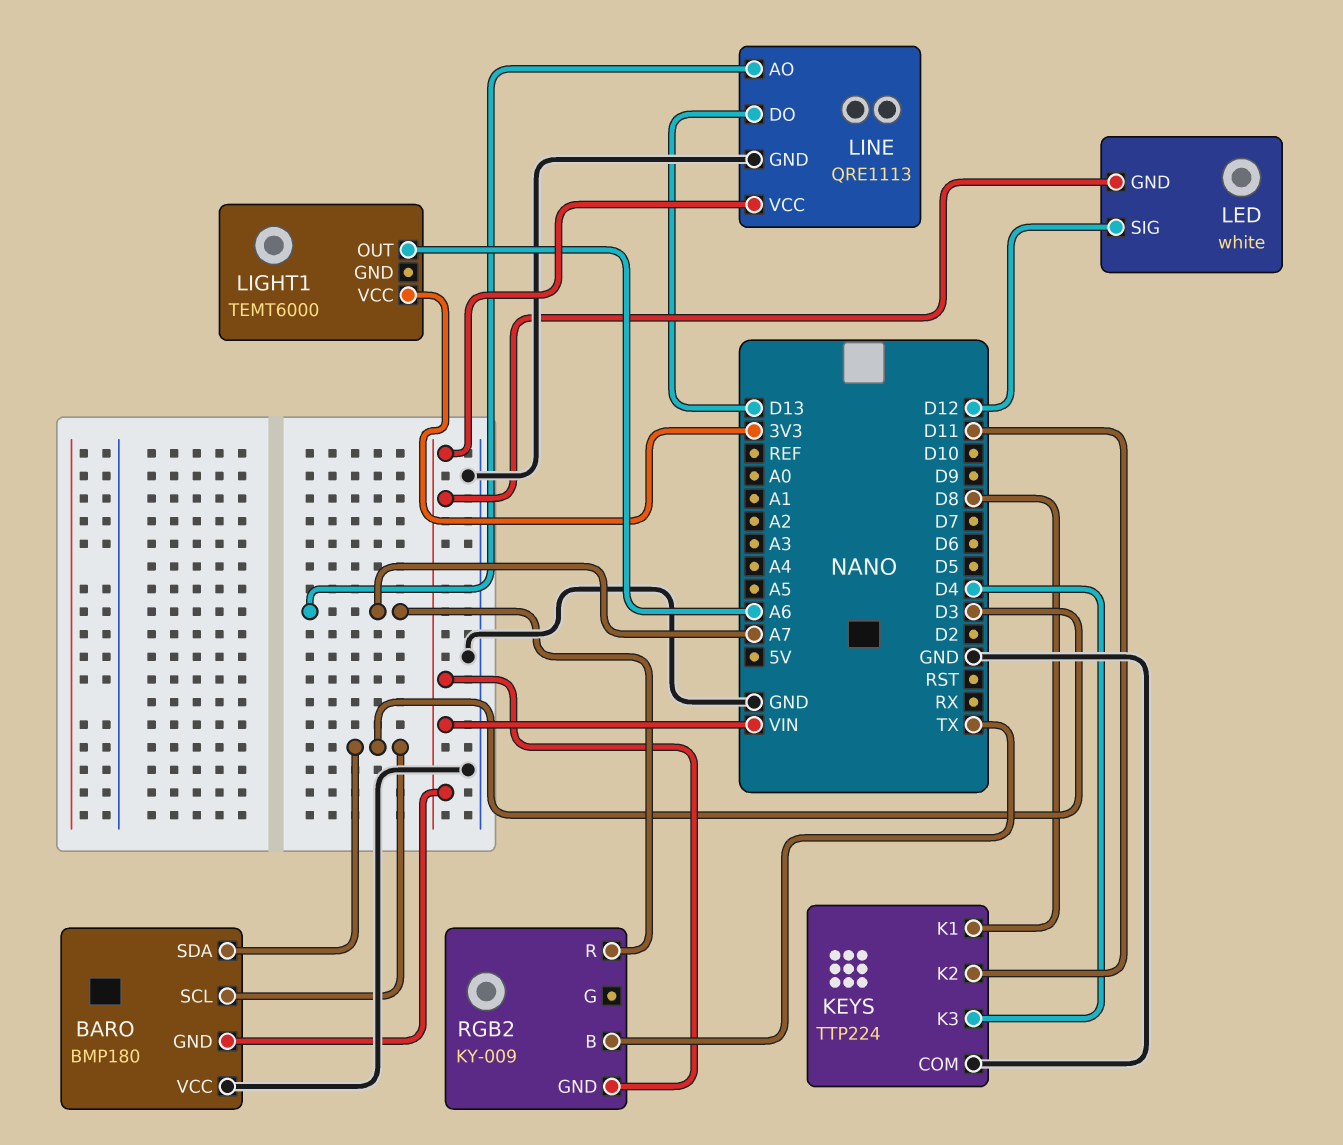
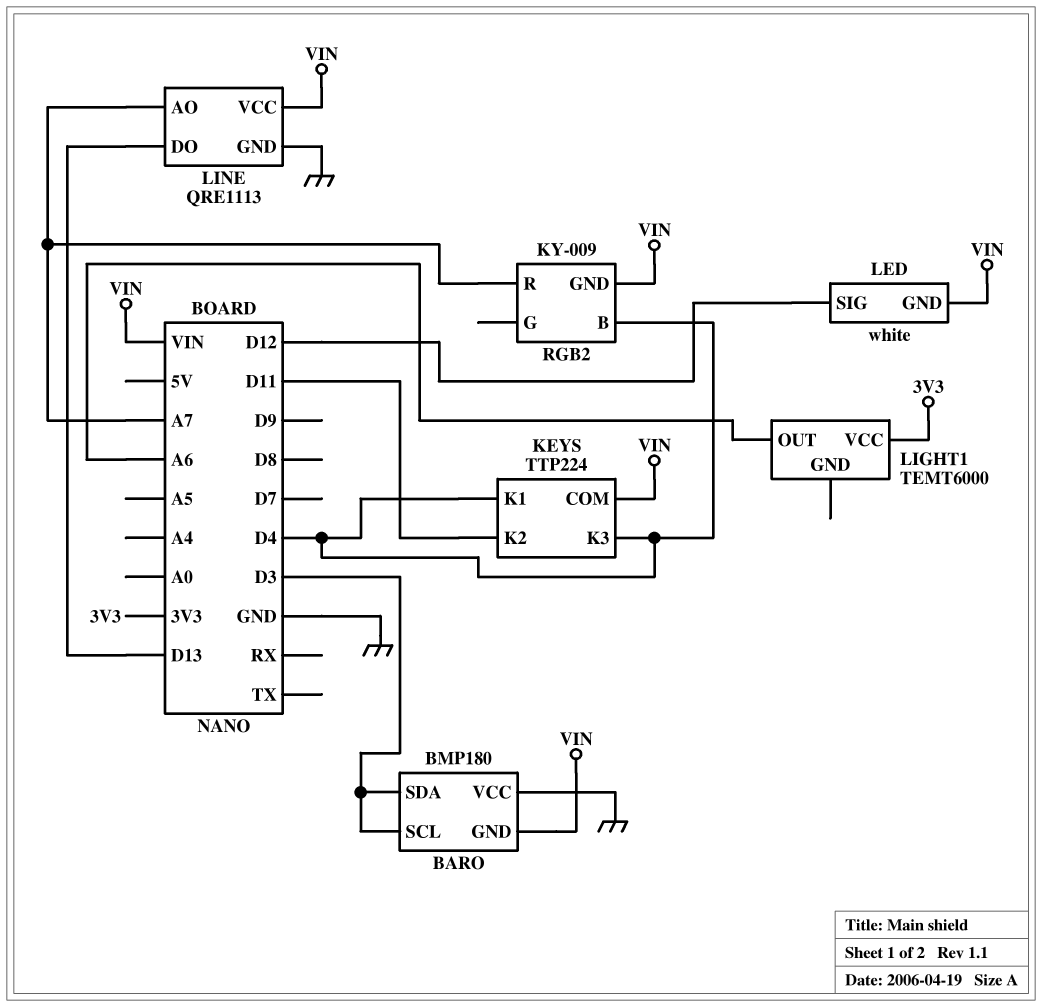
KEYS pin COM: GND -> VIN
KEYS pin K1: D8 -> D4
RGB2 pin B: TX -> D4

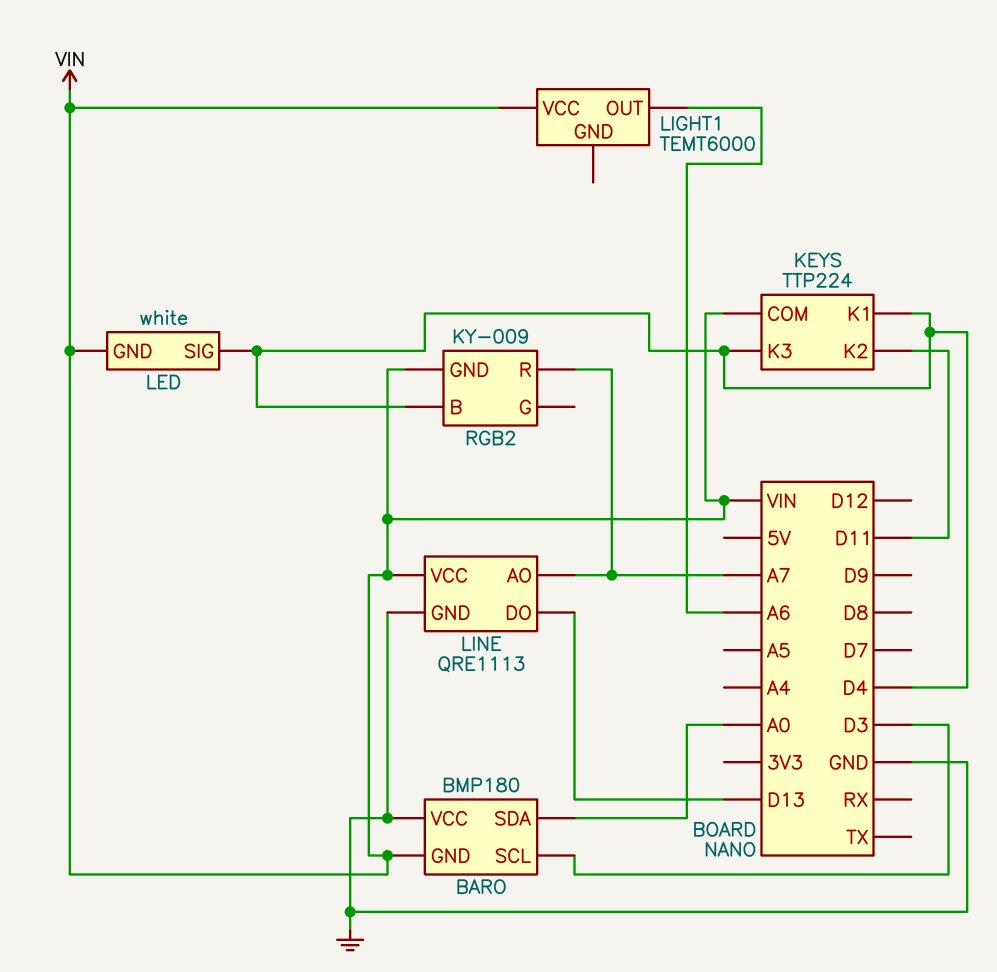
BARO pin SDA: D3 -> A0
LED pin SIG: D12 -> D4
LIGHT1 pin VCC: 3V3 -> VIN

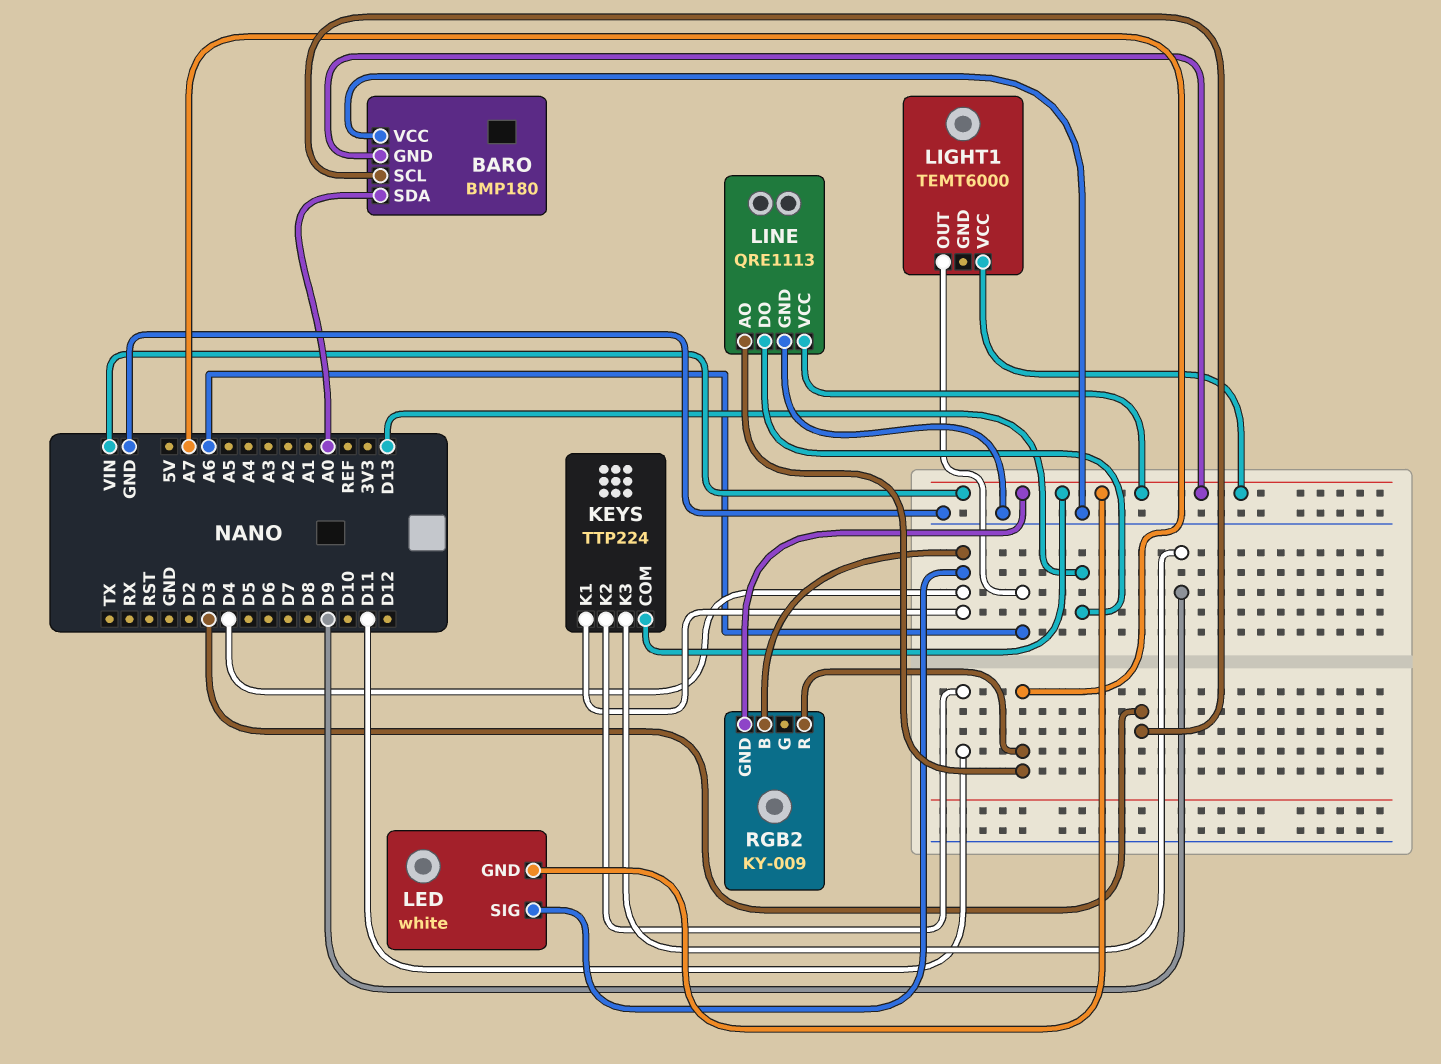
KEYS pin K3: D4 -> D9

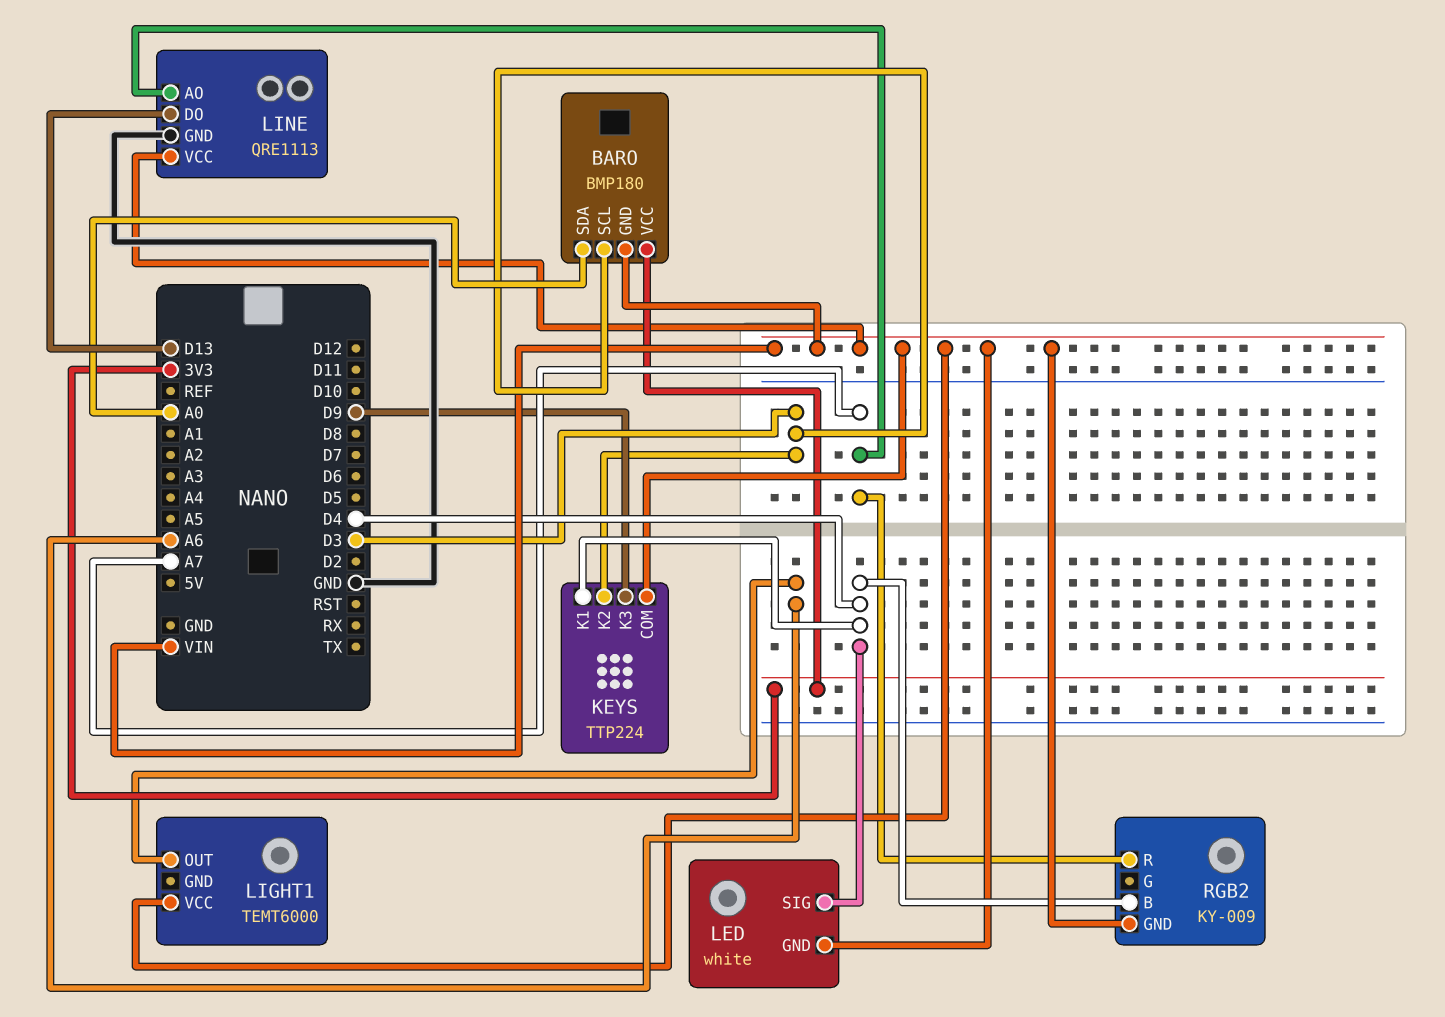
BARO pin VCC: GND -> 3V3
KEYS pin K2: D11 -> D3

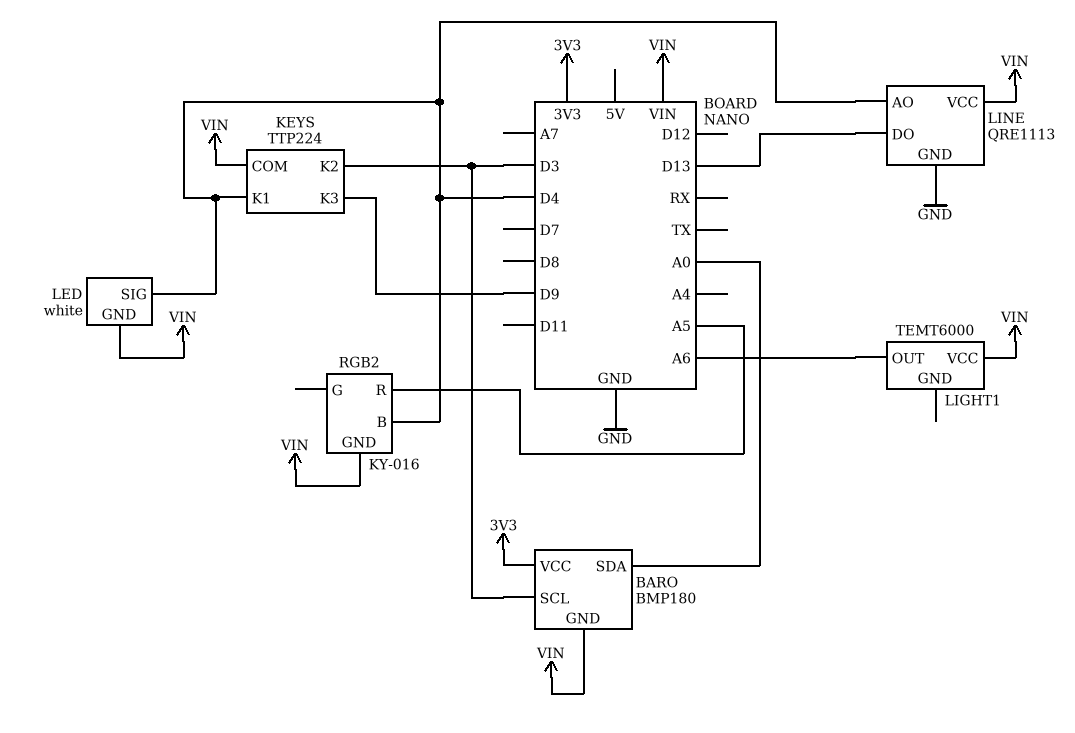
LINE pin AO: A7 -> D4
RGB2: KY-009 -> KY-016
RGB2 pin R: A7 -> A5

